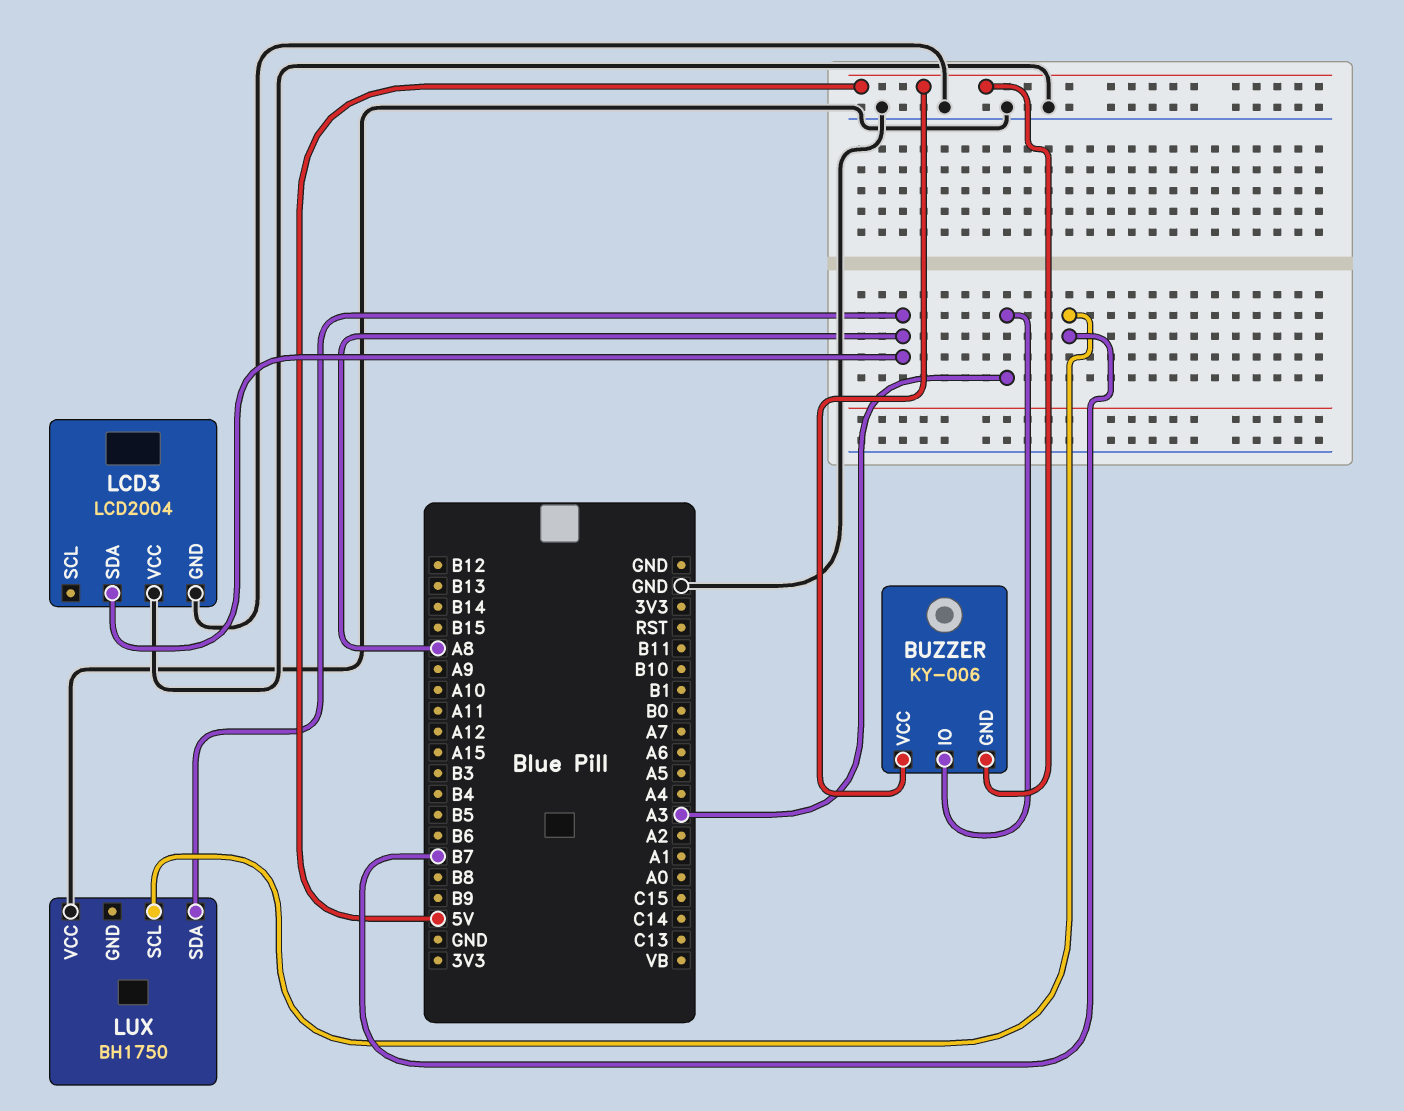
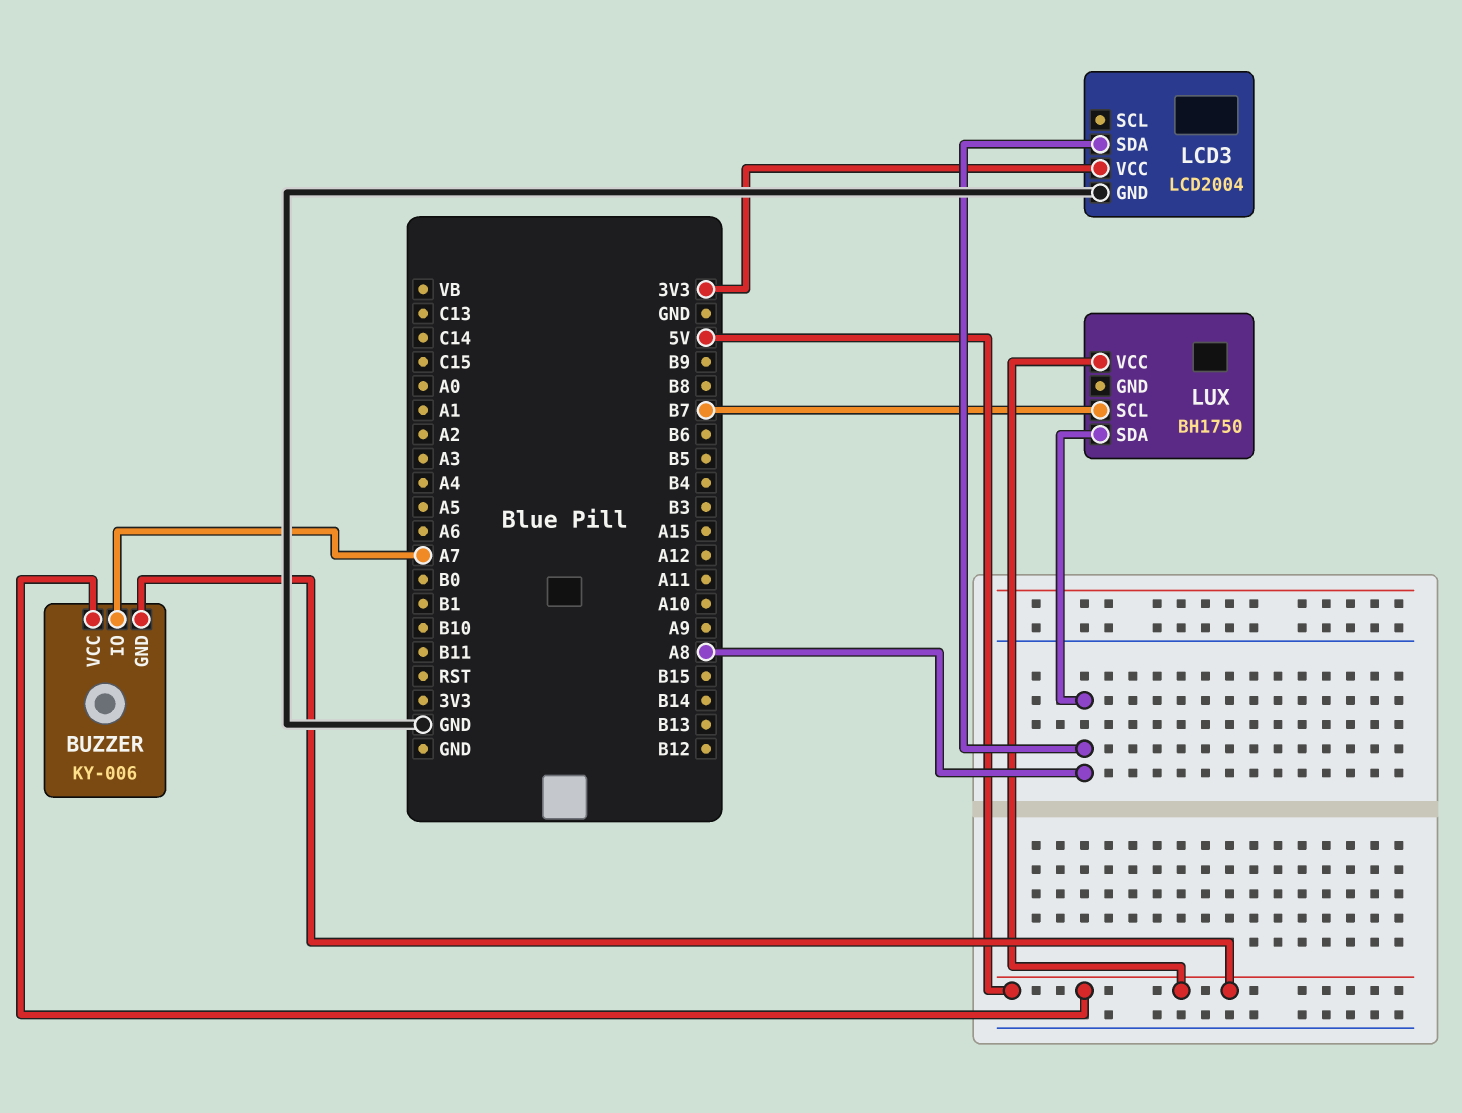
BUZZER pin IO: A3 -> A7
LCD3 pin VCC: GND -> 3V3
LUX pin VCC: GND -> 5V

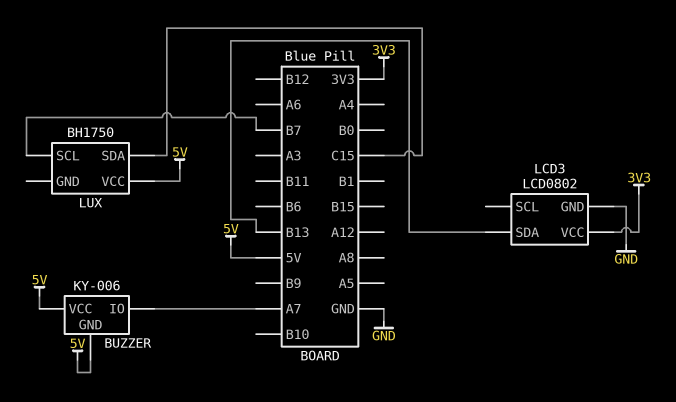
LCD3: LCD2004 -> LCD0802
LCD3 pin SDA: A8 -> B13
LUX pin SDA: A8 -> C15

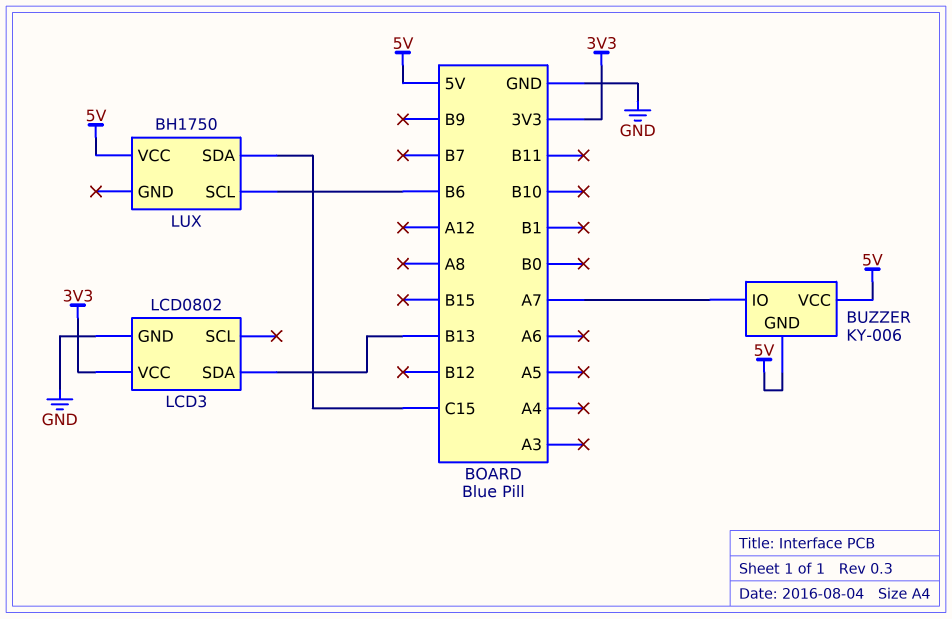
LUX pin SCL: B7 -> B6

